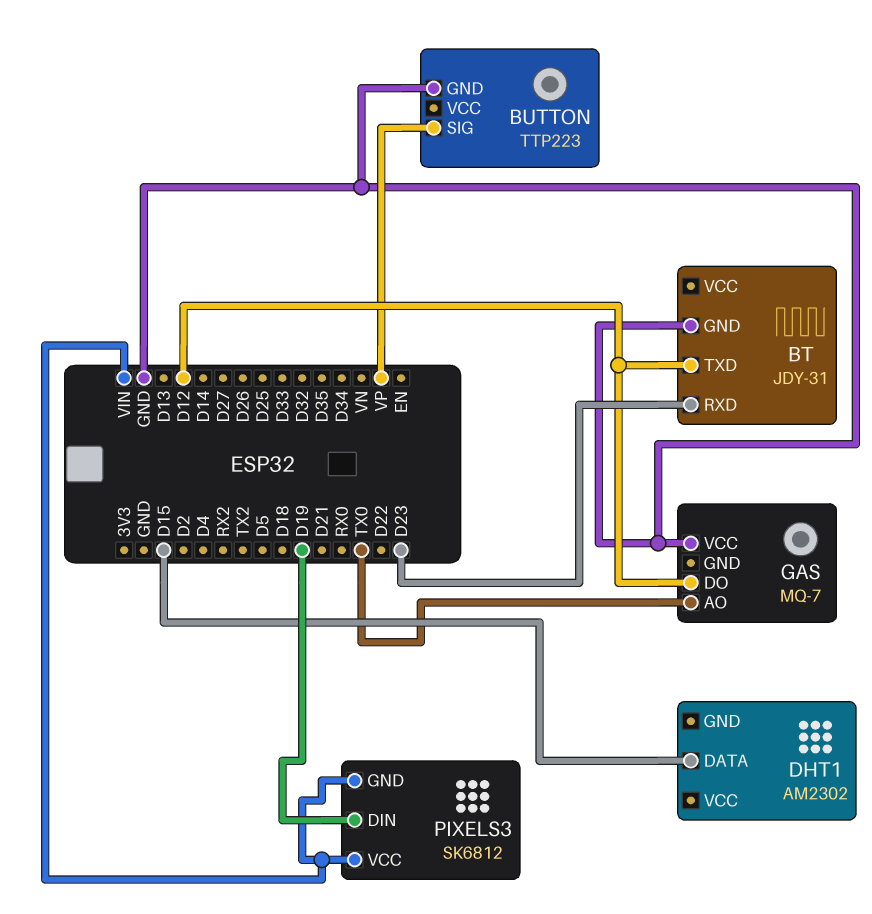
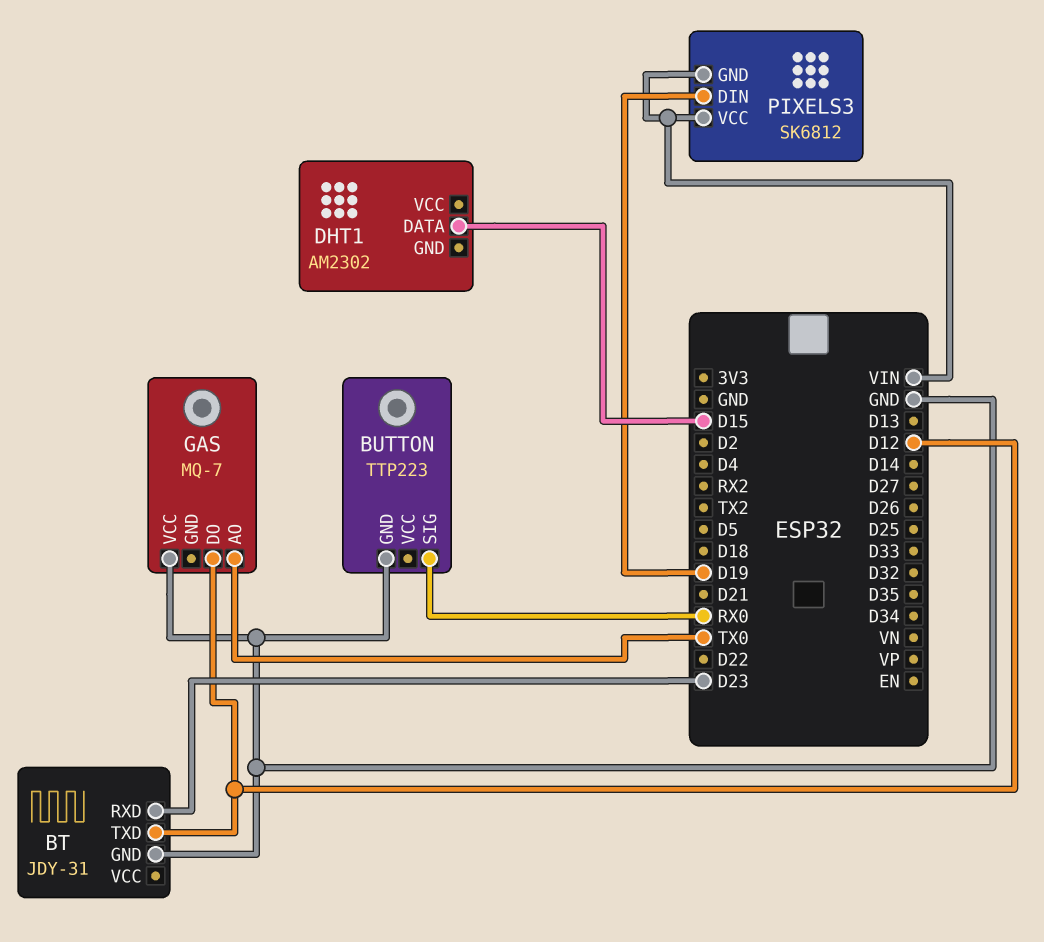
BUTTON pin SIG: VP -> RX0

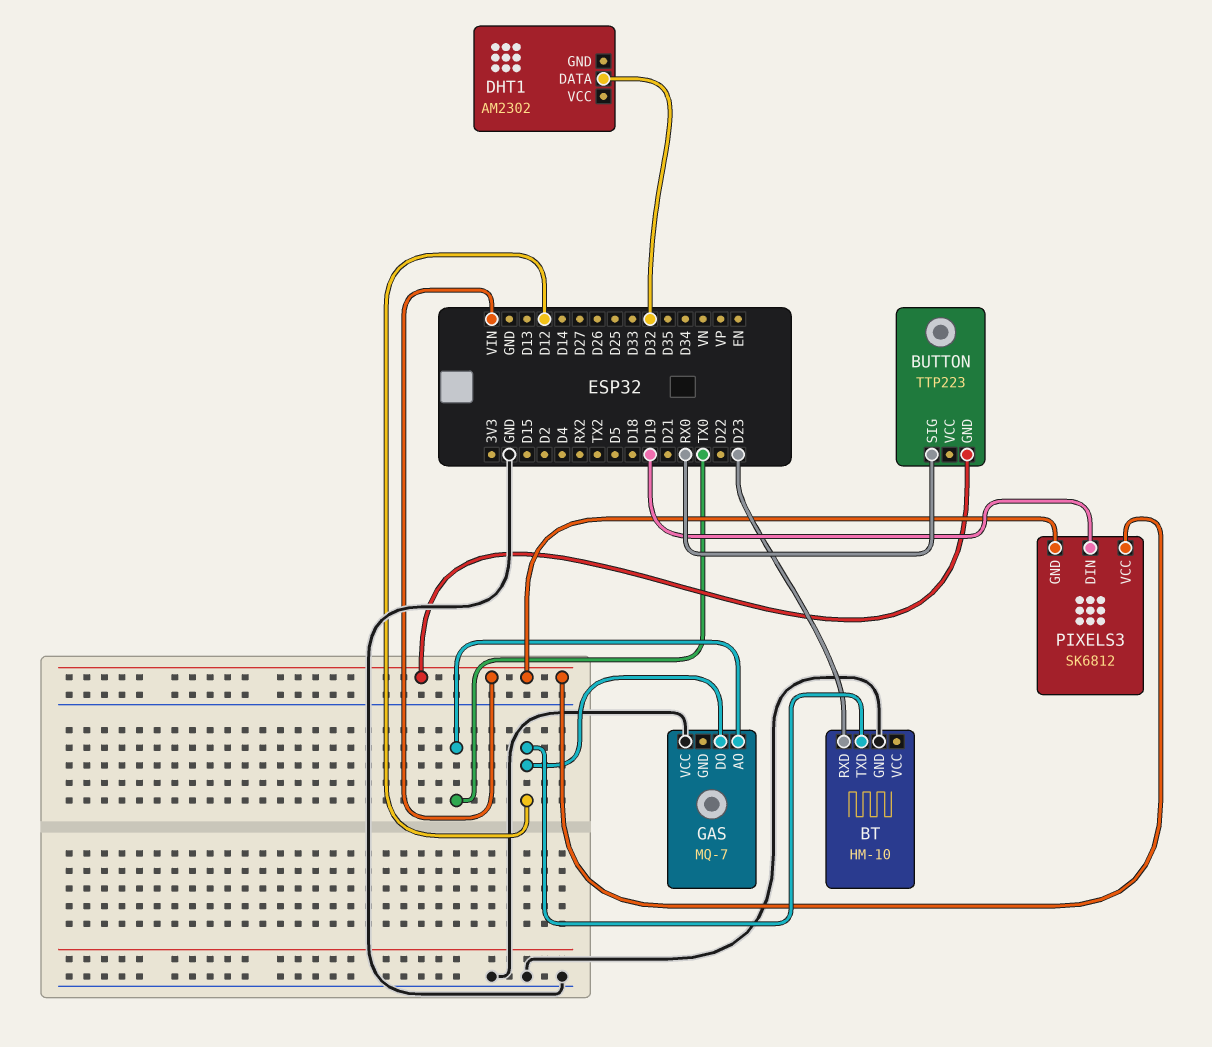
BT: JDY-31 -> HM-10
BUTTON pin GND: GND -> VIN
DHT1 pin DATA: D15 -> D32

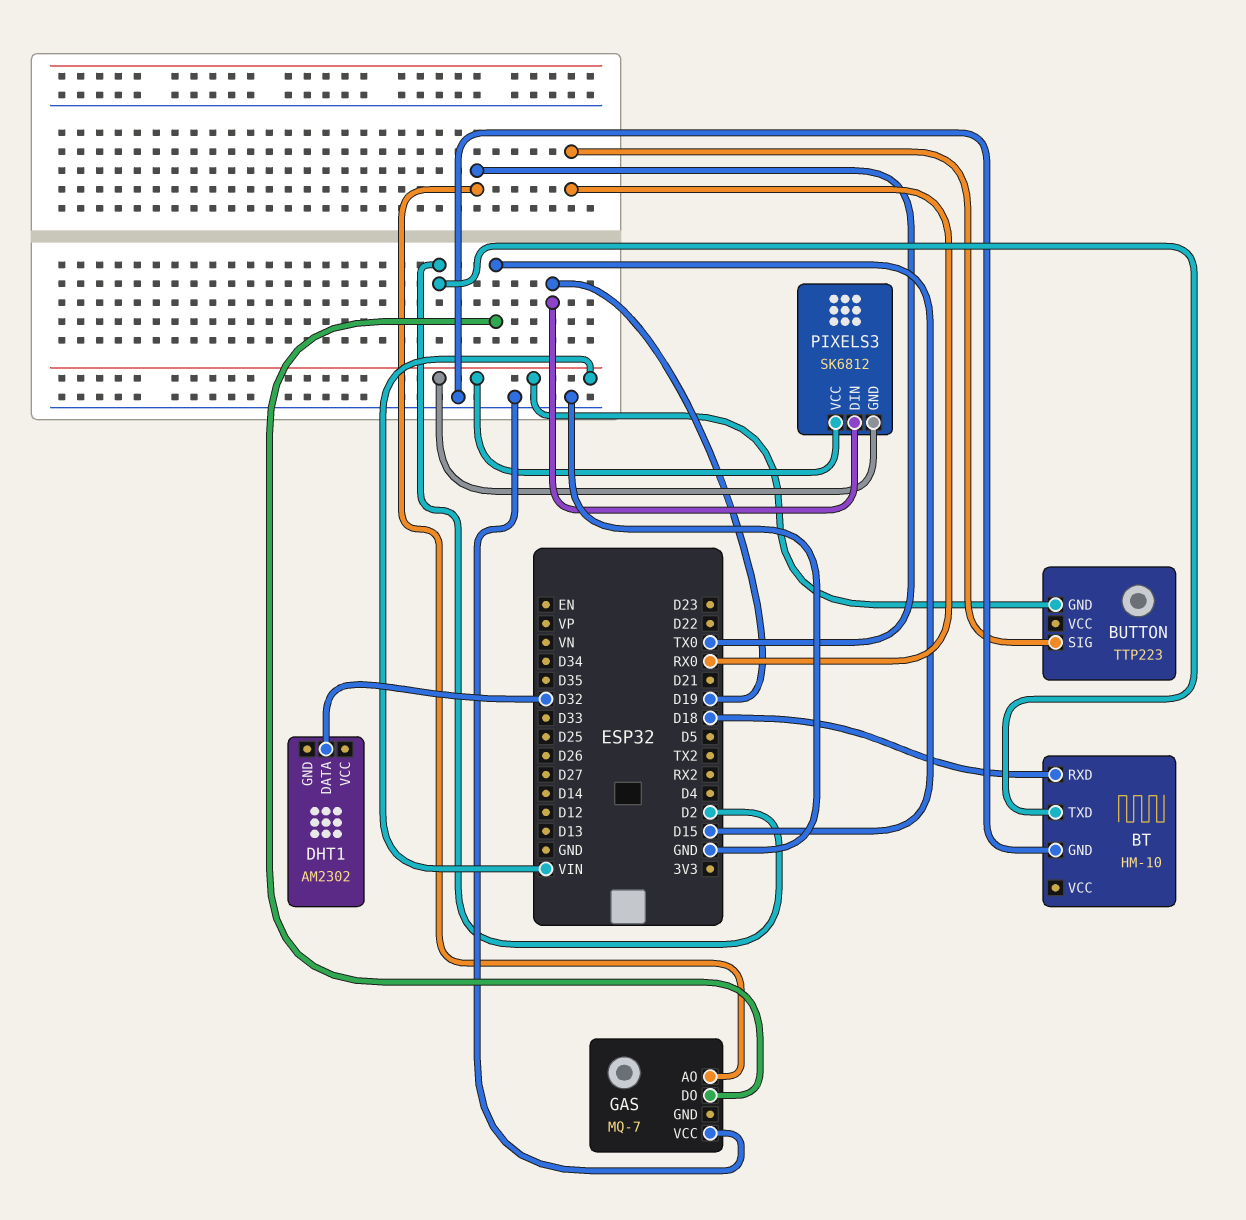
BT pin RXD: D23 -> D18
BT pin TXD: D12 -> D2
GAS pin DO: D12 -> D15

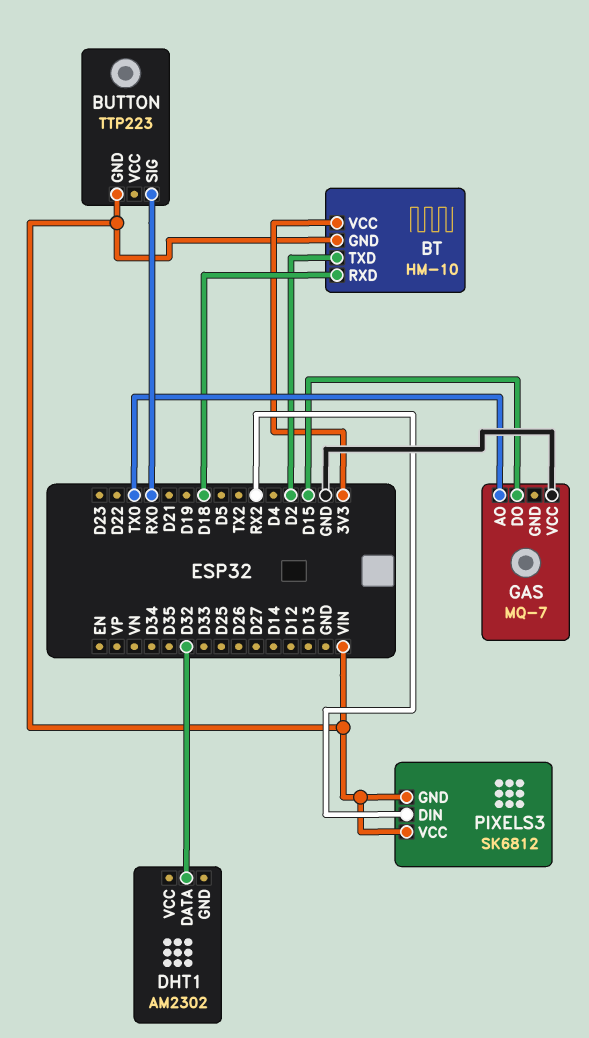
BT pin GND: GND -> VIN
BT pin VCC: none -> 3V3
PIXELS3 pin DIN: D19 -> RX2

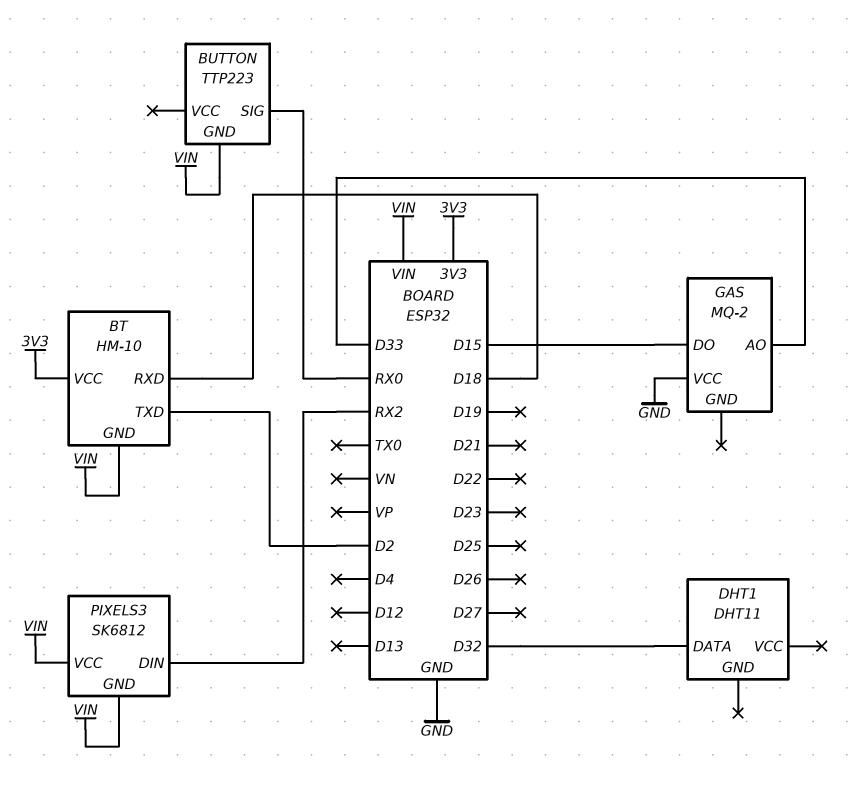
DHT1: AM2302 -> DHT11
GAS: MQ-7 -> MQ-2
GAS pin AO: TX0 -> D33

